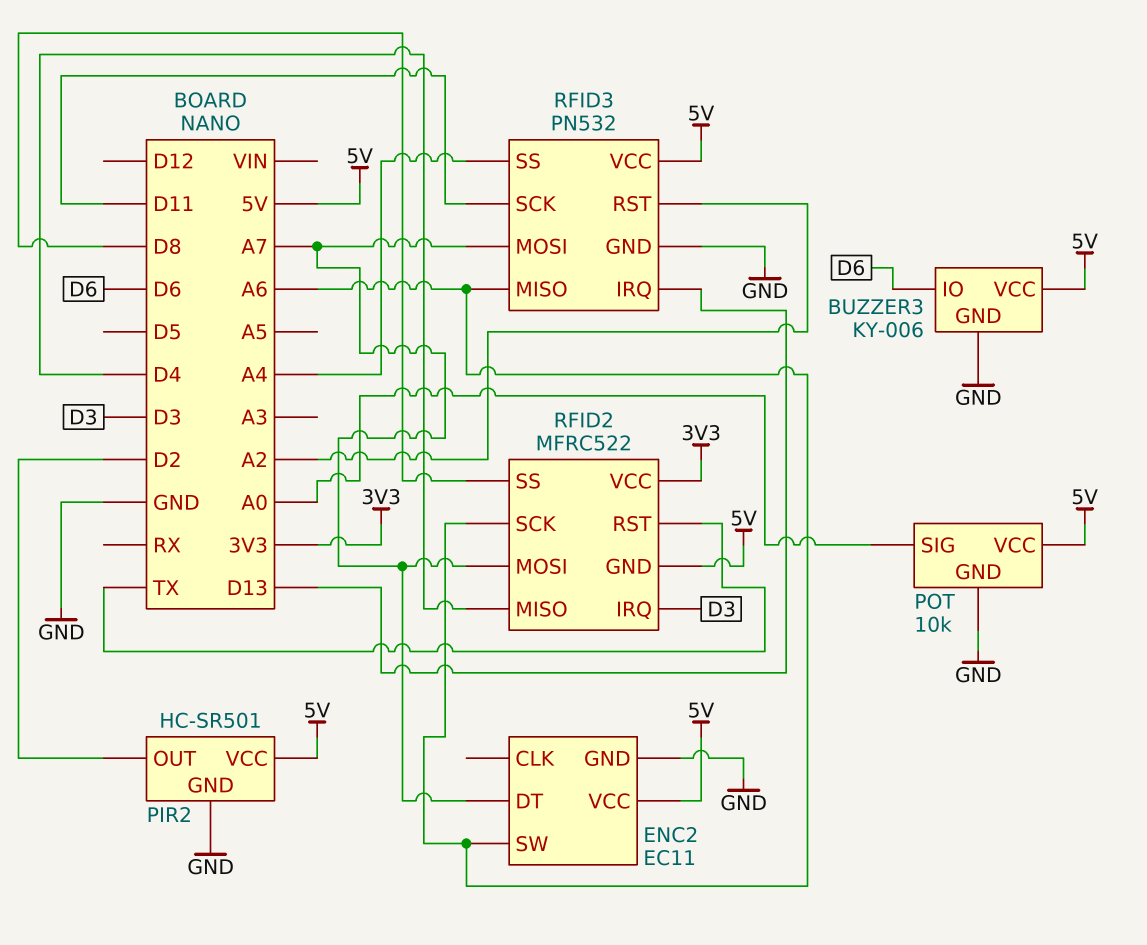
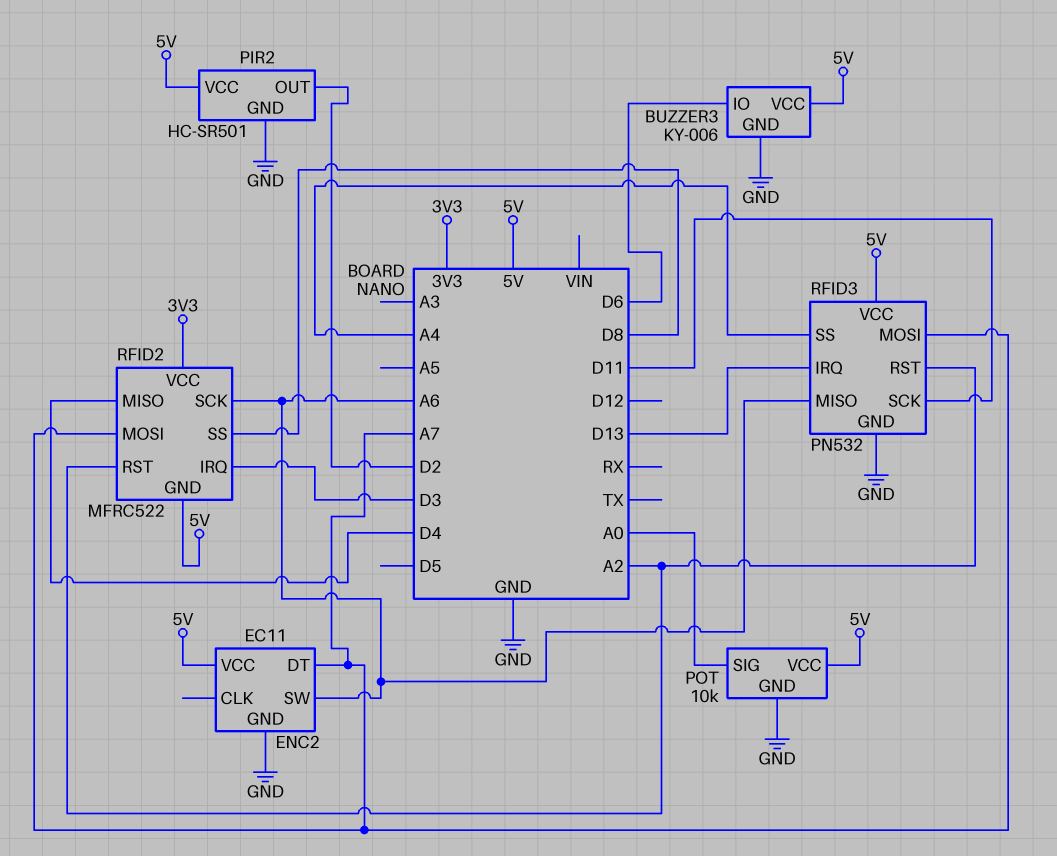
RFID2 pin RST: TX -> A2

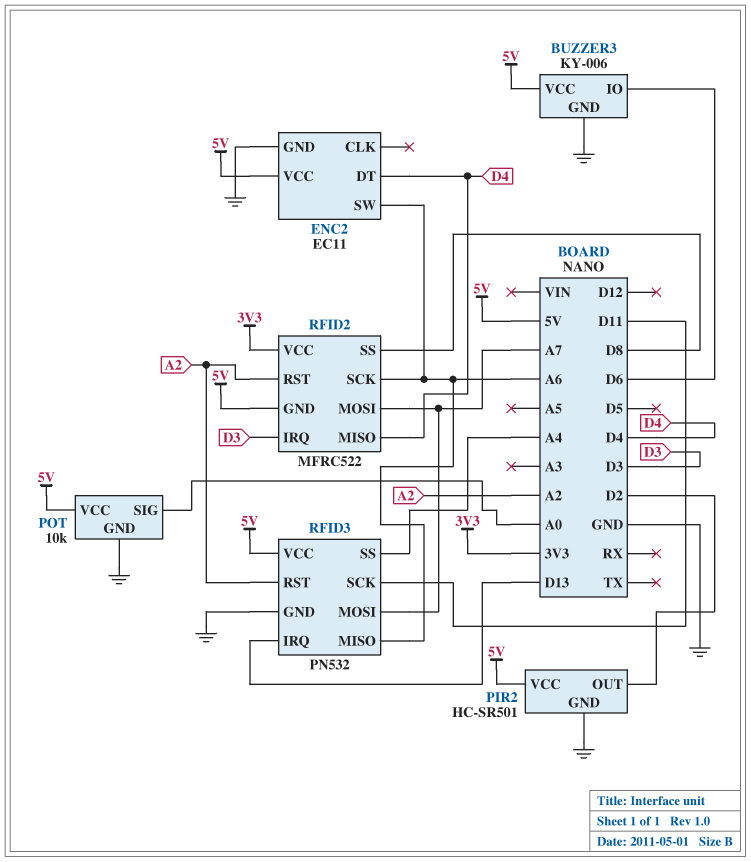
ENC2 pin DT: A7 -> D4

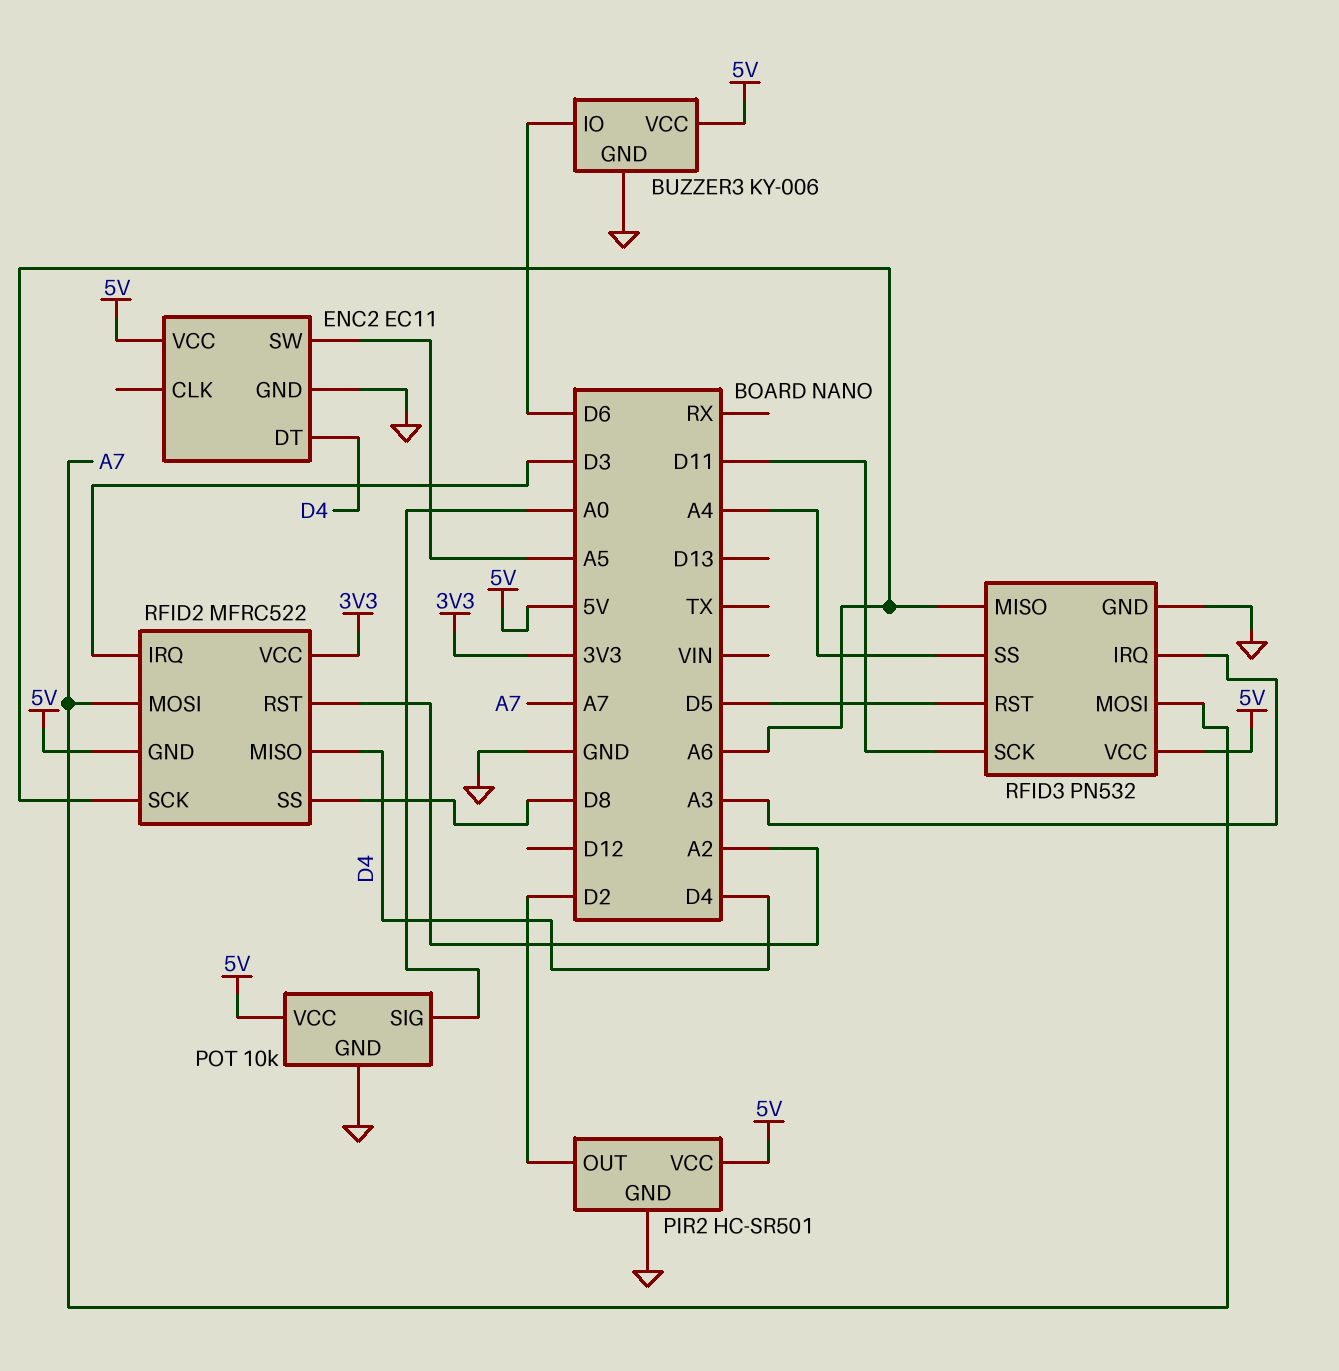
ENC2 pin SW: A6 -> A5
RFID3 pin IRQ: D13 -> A3
RFID3 pin RST: A2 -> D5

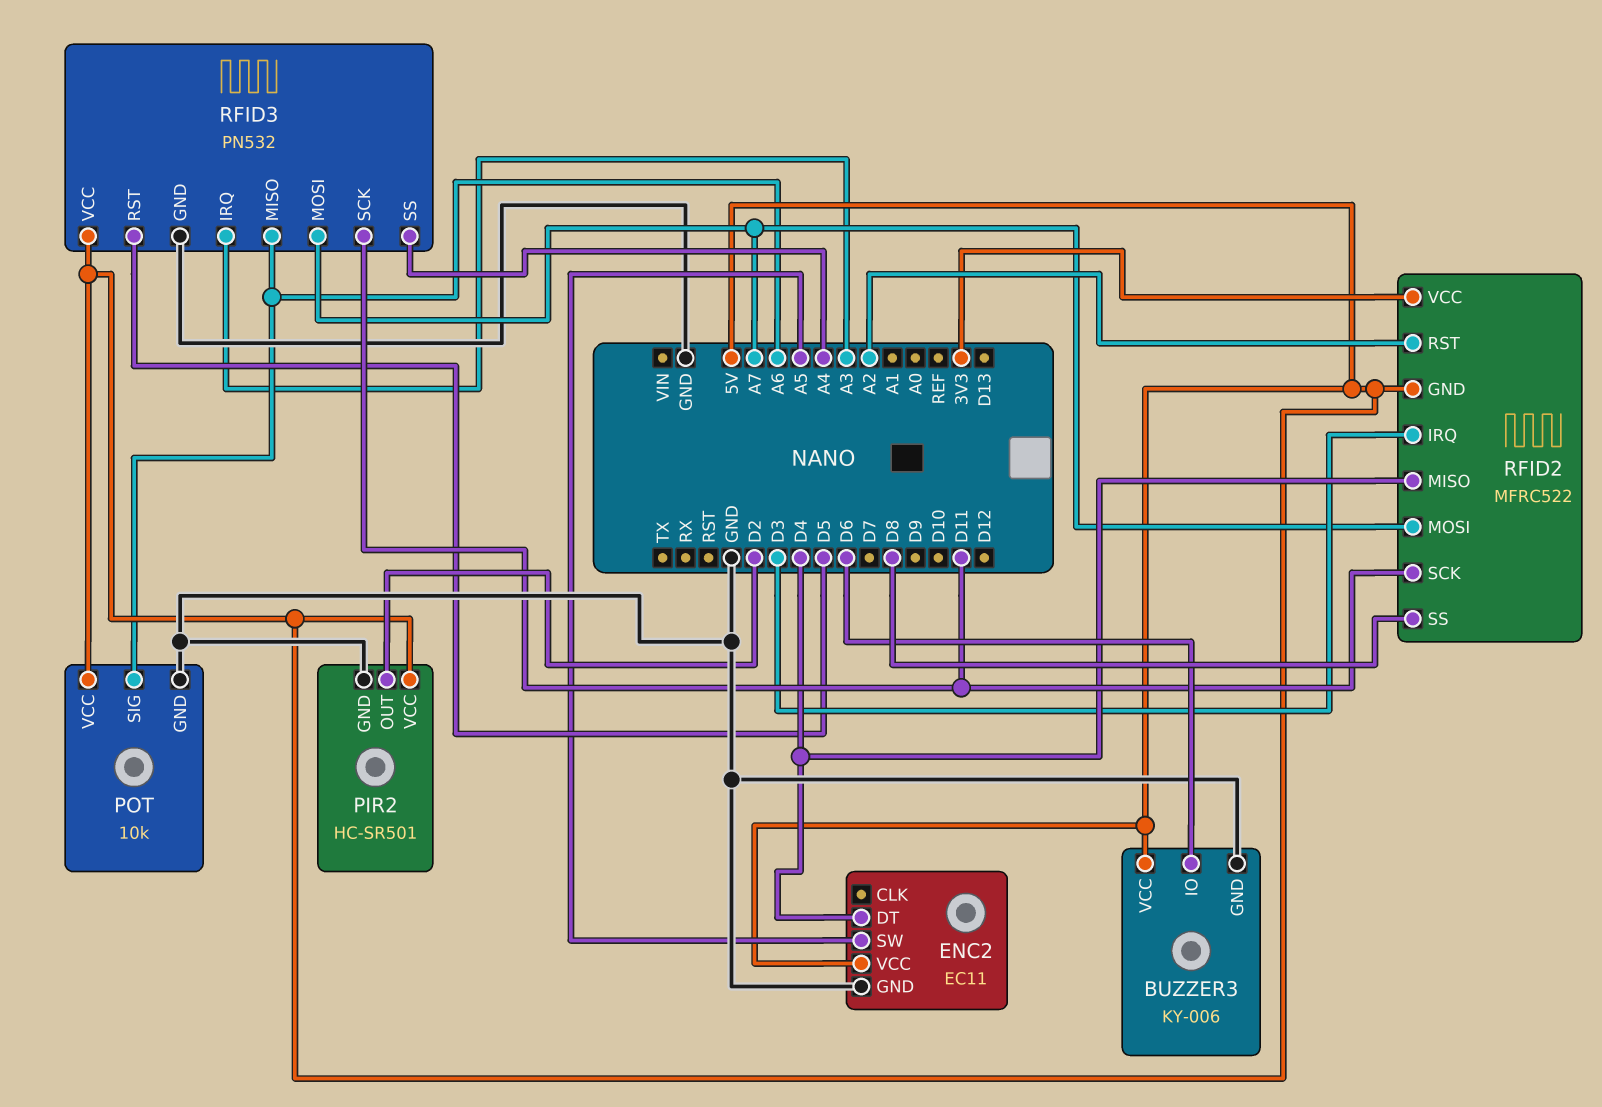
POT pin SIG: A0 -> A6
RFID2 pin SCK: A6 -> D11

